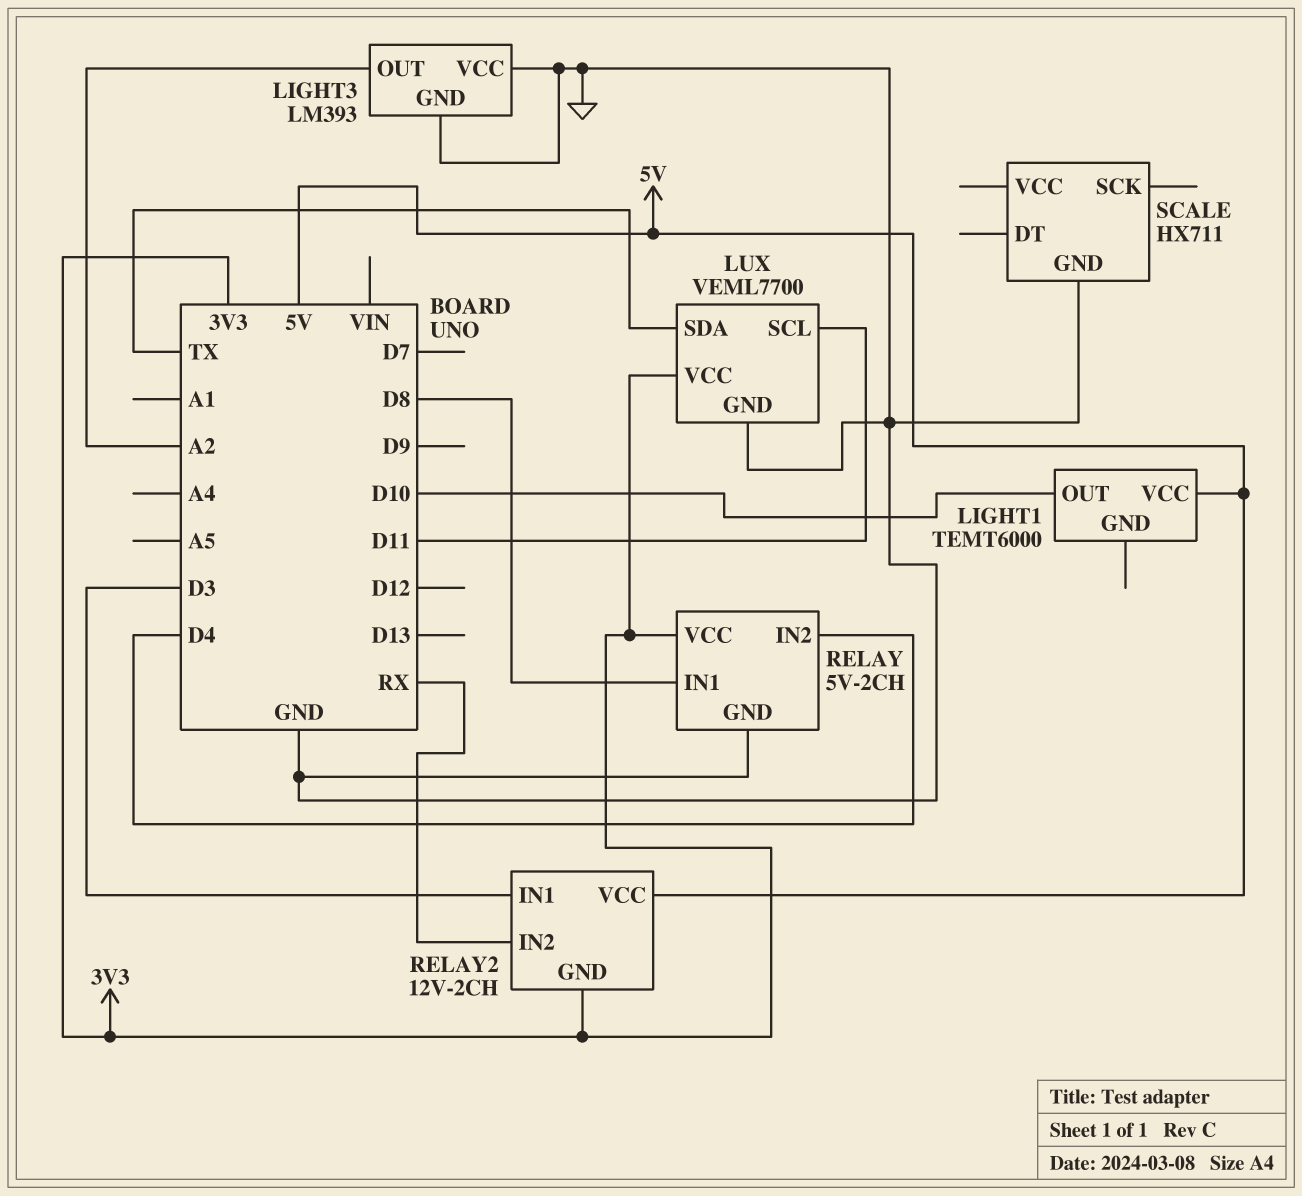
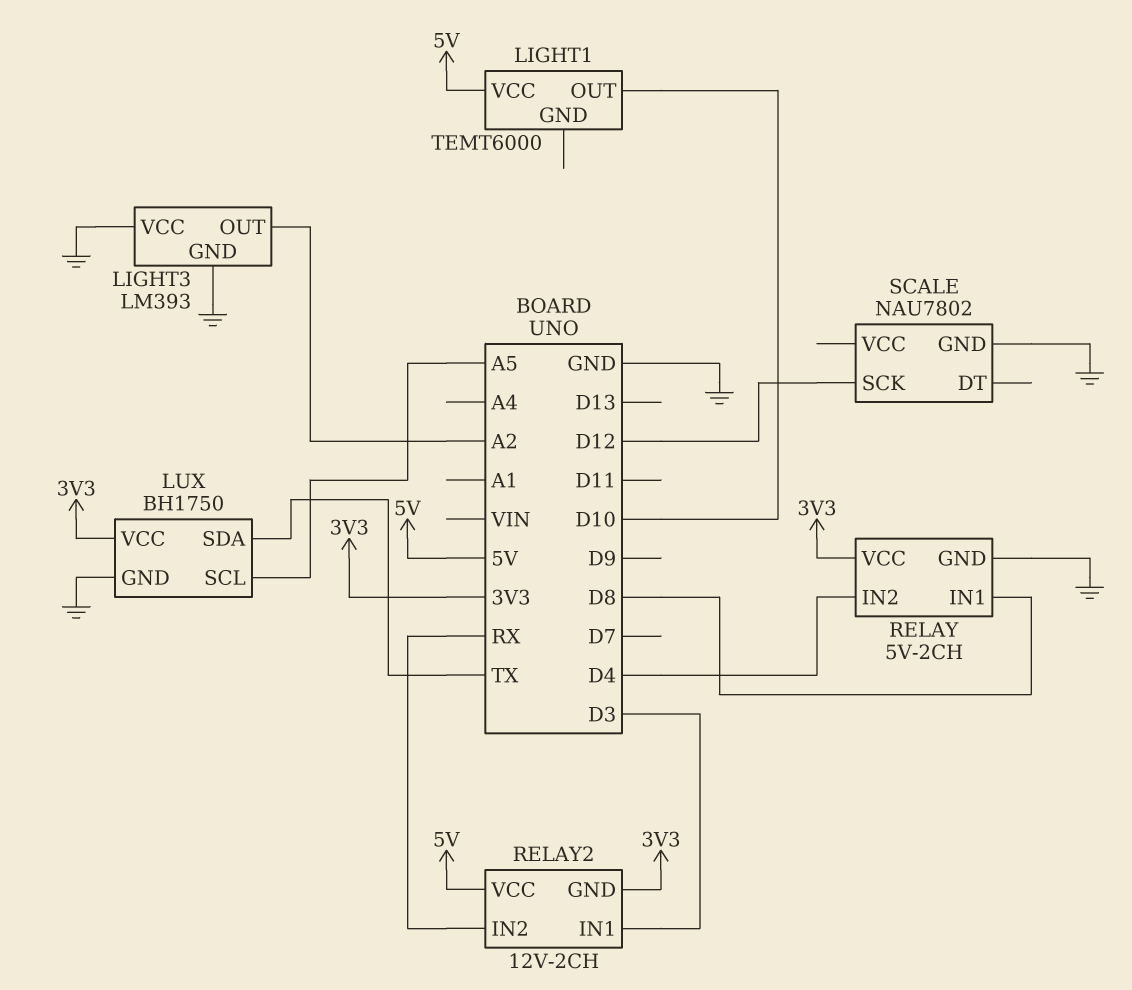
LUX: VEML7700 -> BH1750
LUX pin SCL: D11 -> A5
SCALE: HX711 -> NAU7802
SCALE pin SCK: none -> D12

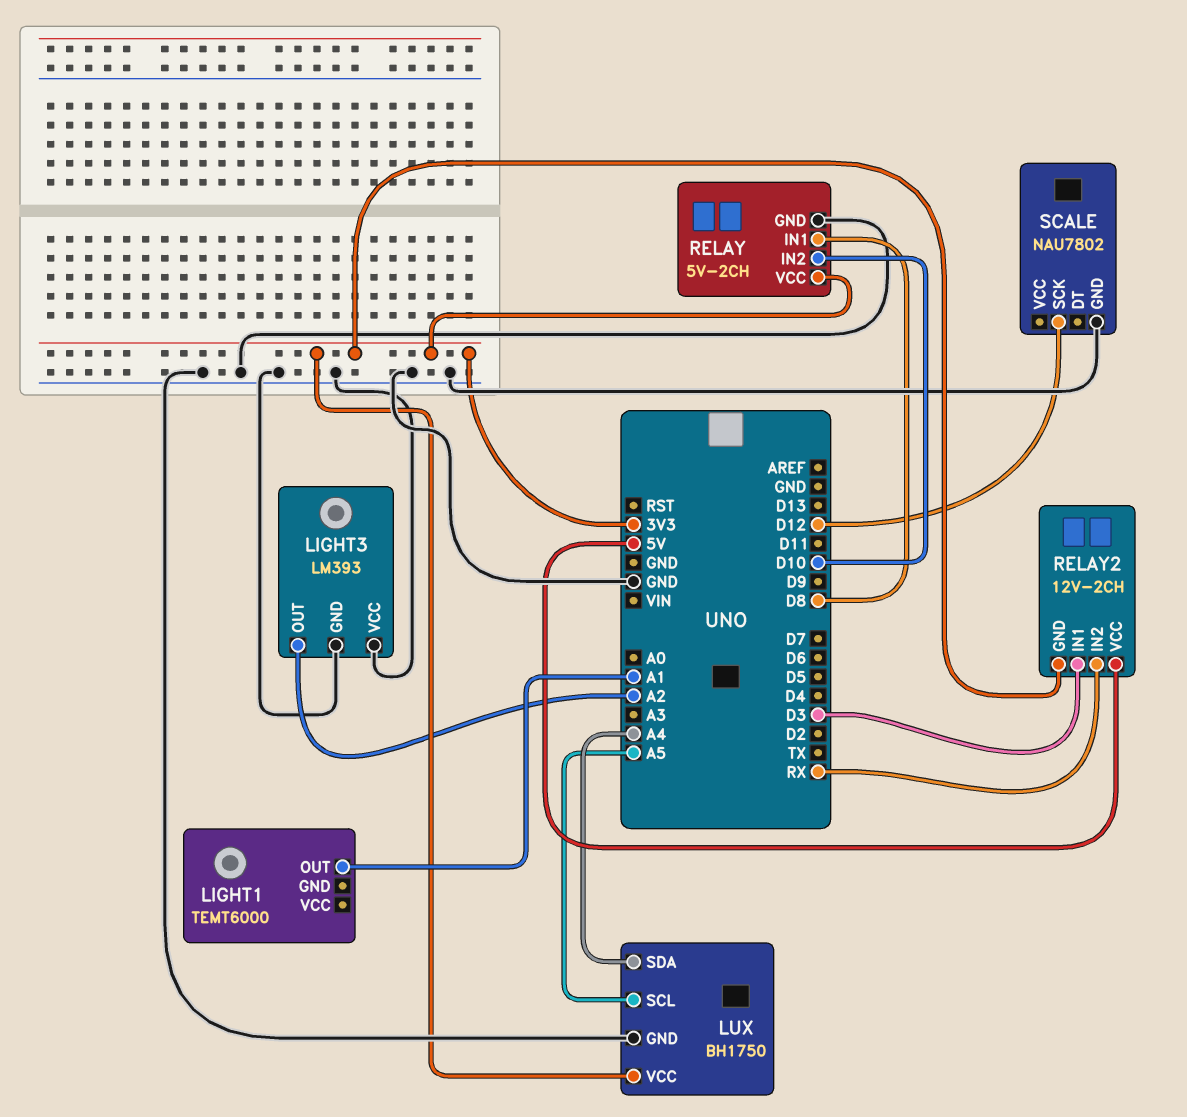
LIGHT1 pin OUT: D10 -> A1
LIGHT1 pin VCC: 5V -> none
LUX pin SDA: TX -> A4
RELAY pin IN2: D4 -> D10

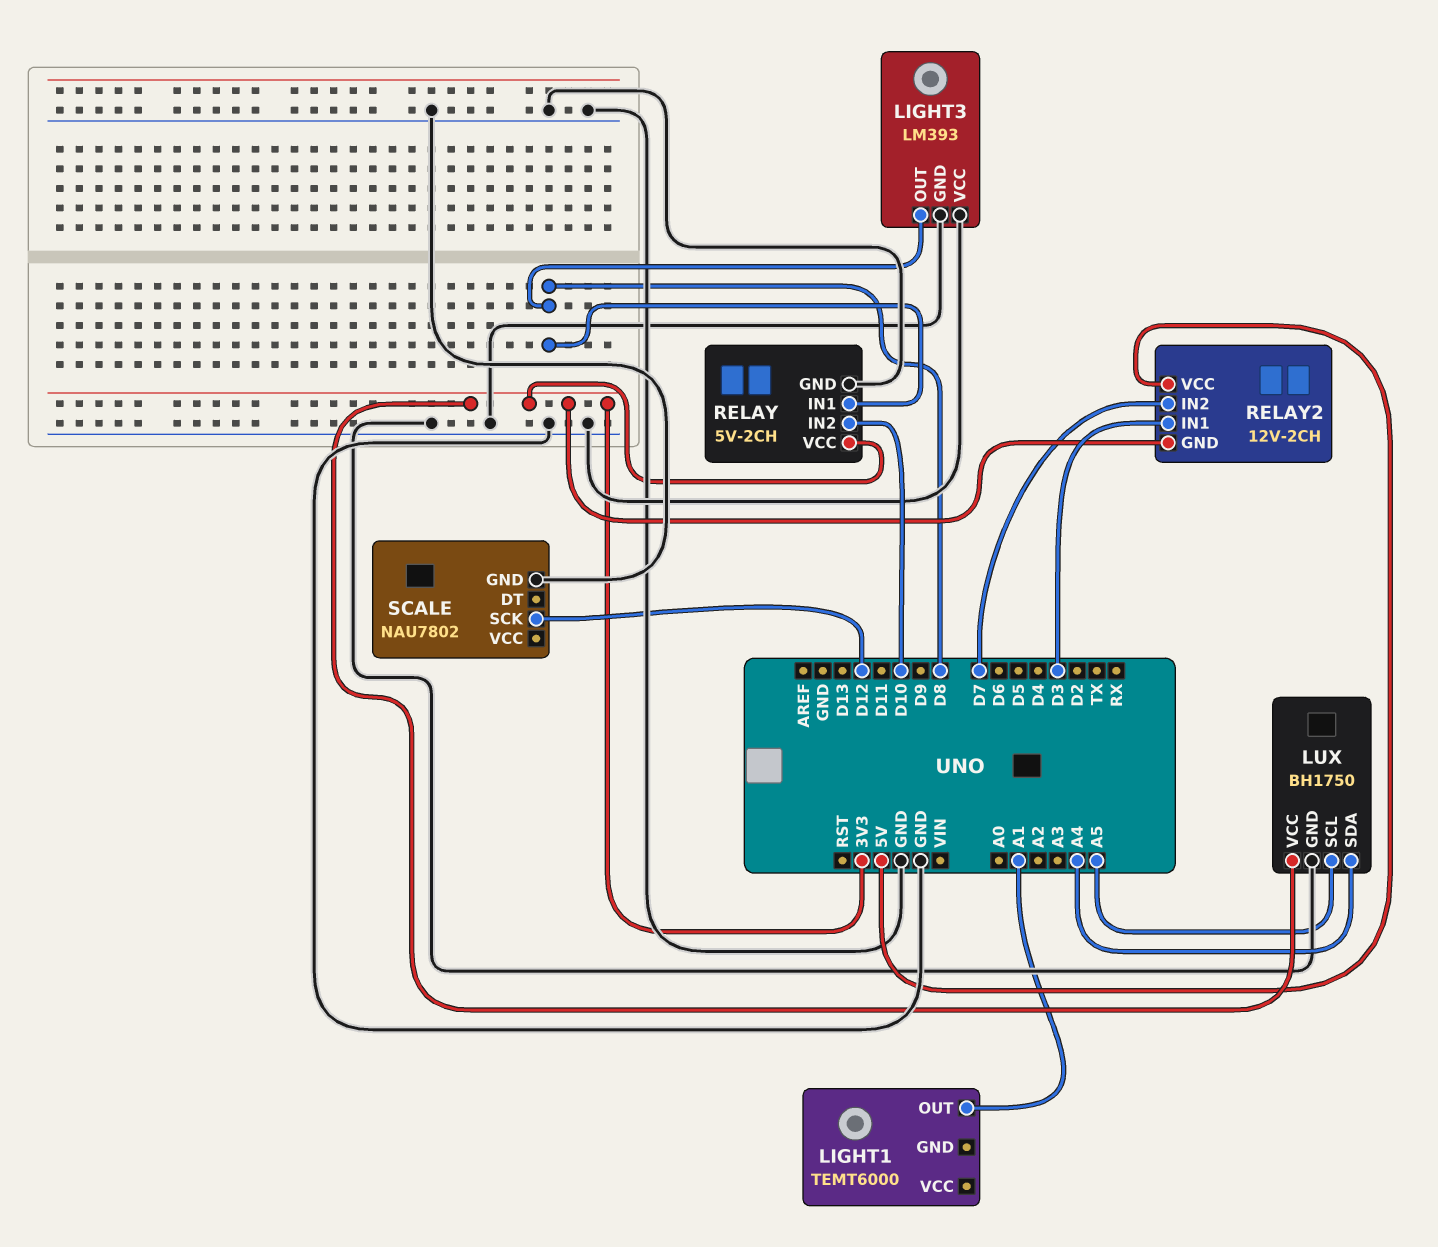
LIGHT3 pin OUT: A2 -> D8
RELAY2 pin IN2: RX -> D7

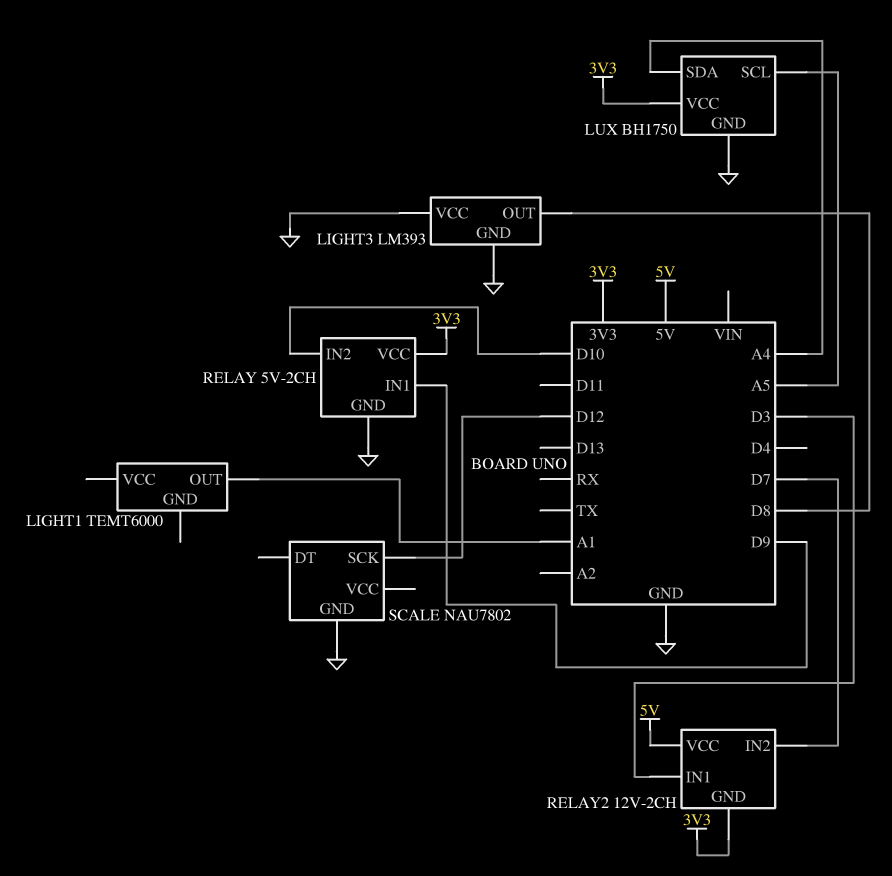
RELAY pin IN1: D8 -> D9

